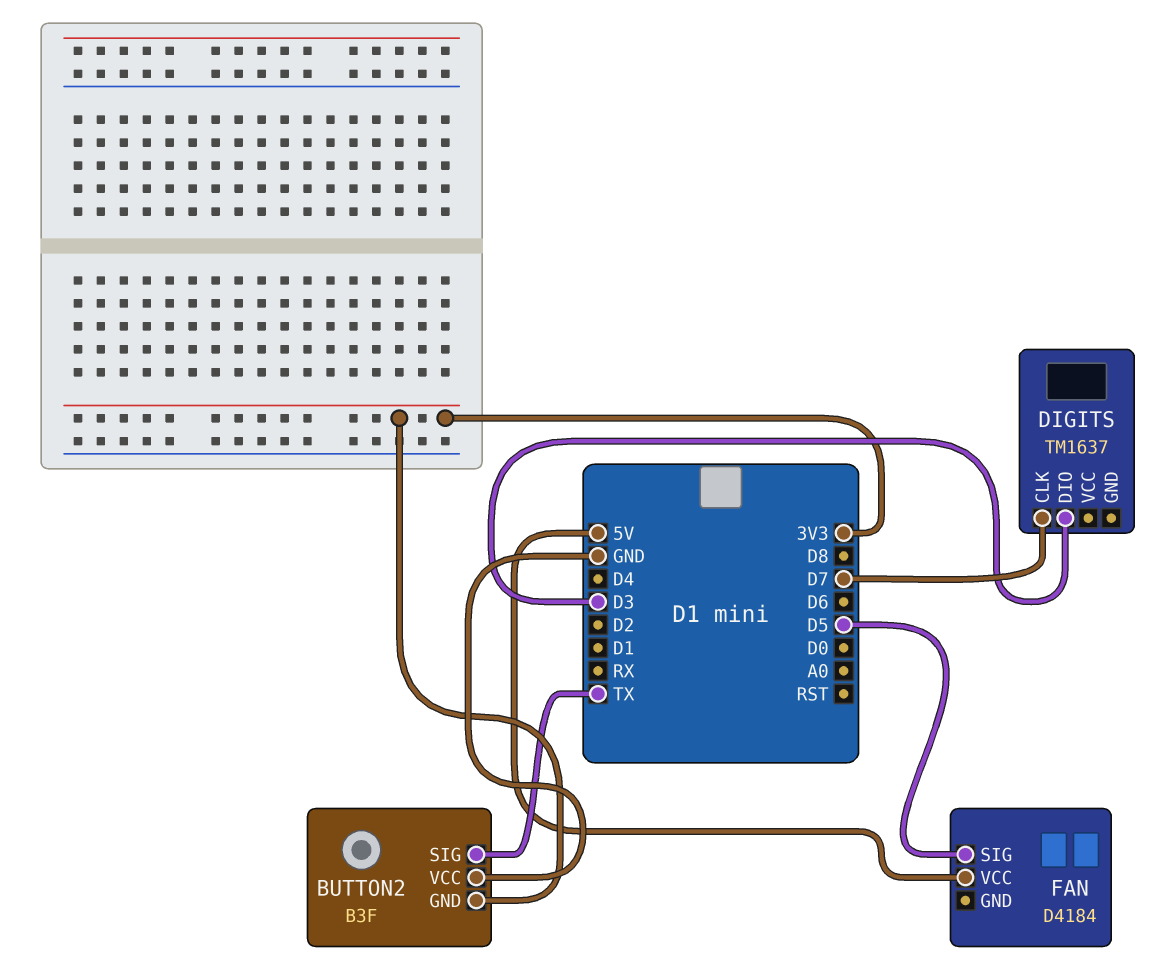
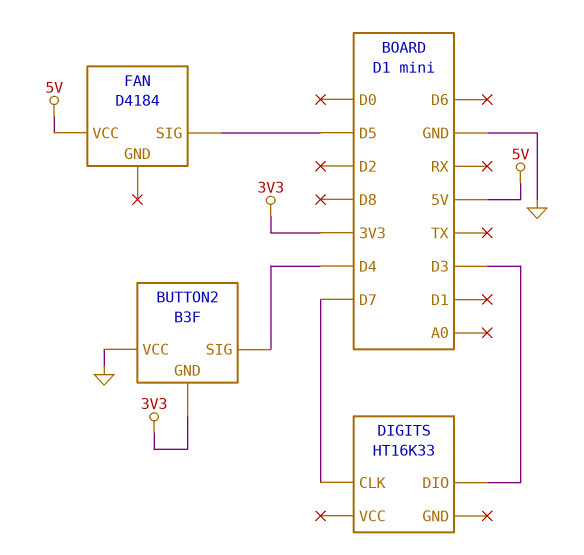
BUTTON2 pin SIG: TX -> D4
DIGITS: TM1637 -> HT16K33

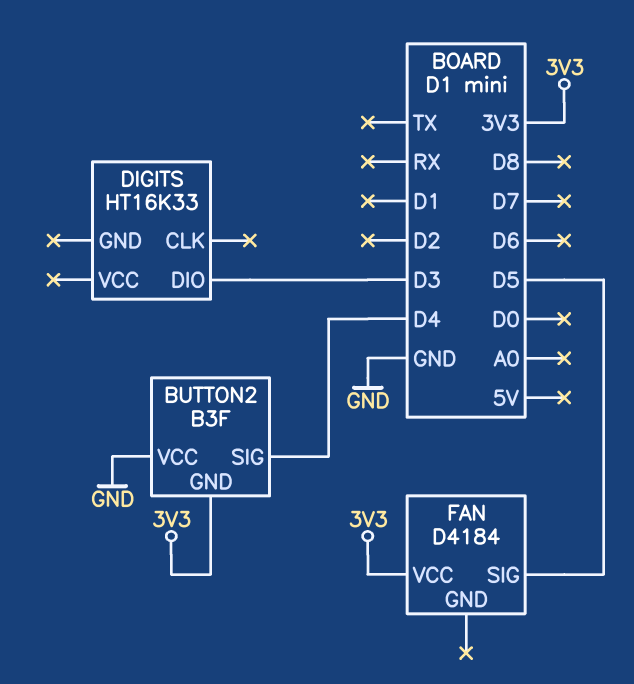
DIGITS pin CLK: D7 -> none
FAN pin VCC: 5V -> 3V3

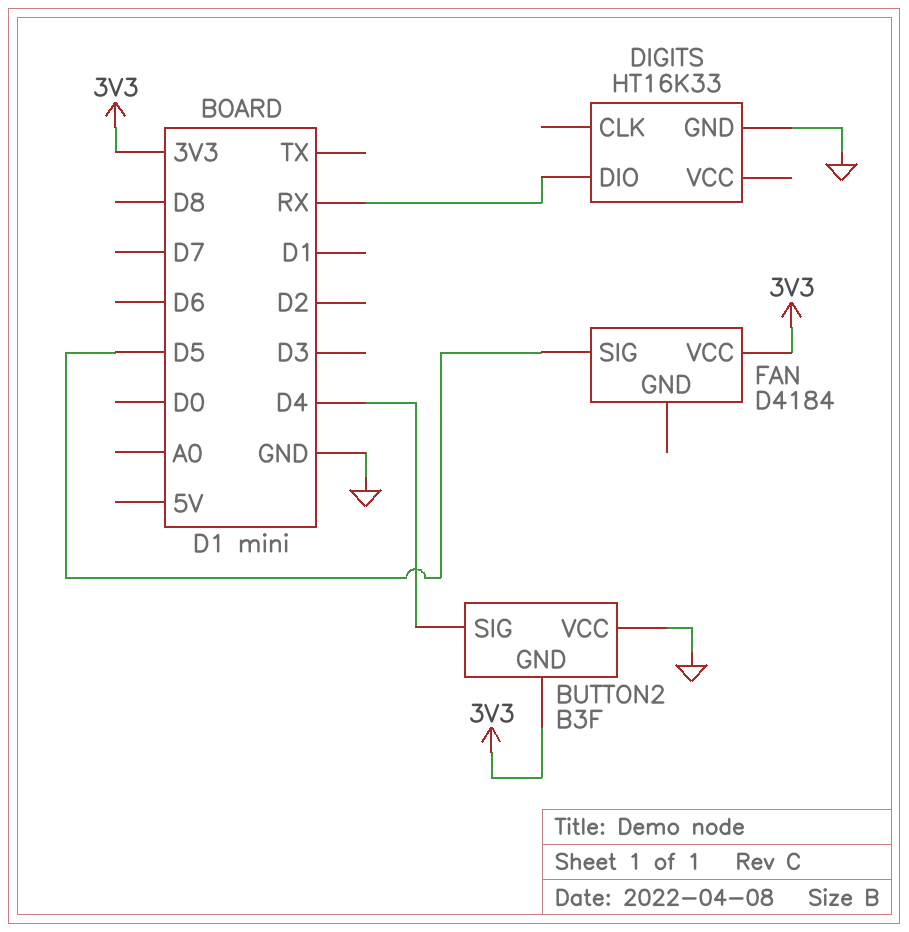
DIGITS pin DIO: D3 -> RX
DIGITS pin GND: none -> GND

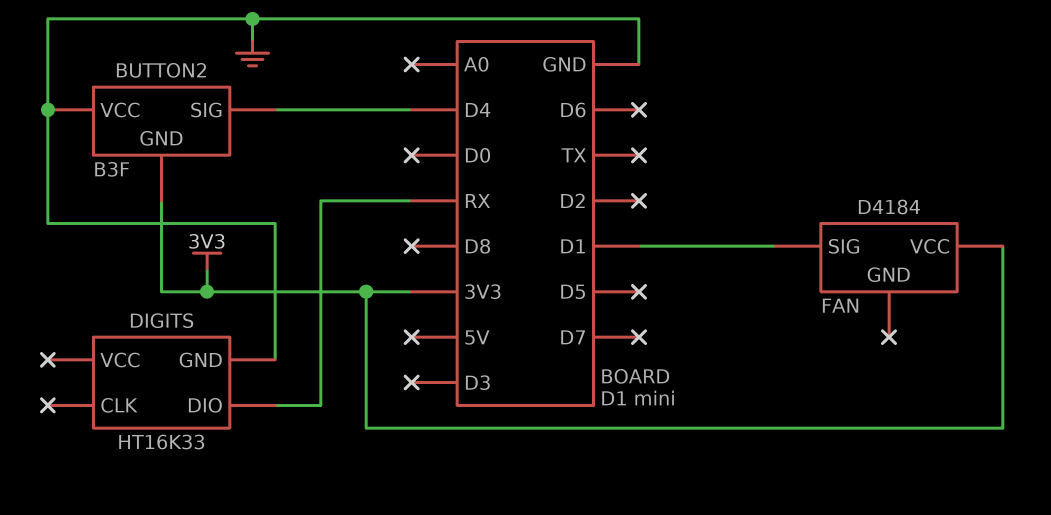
FAN pin SIG: D5 -> D1

